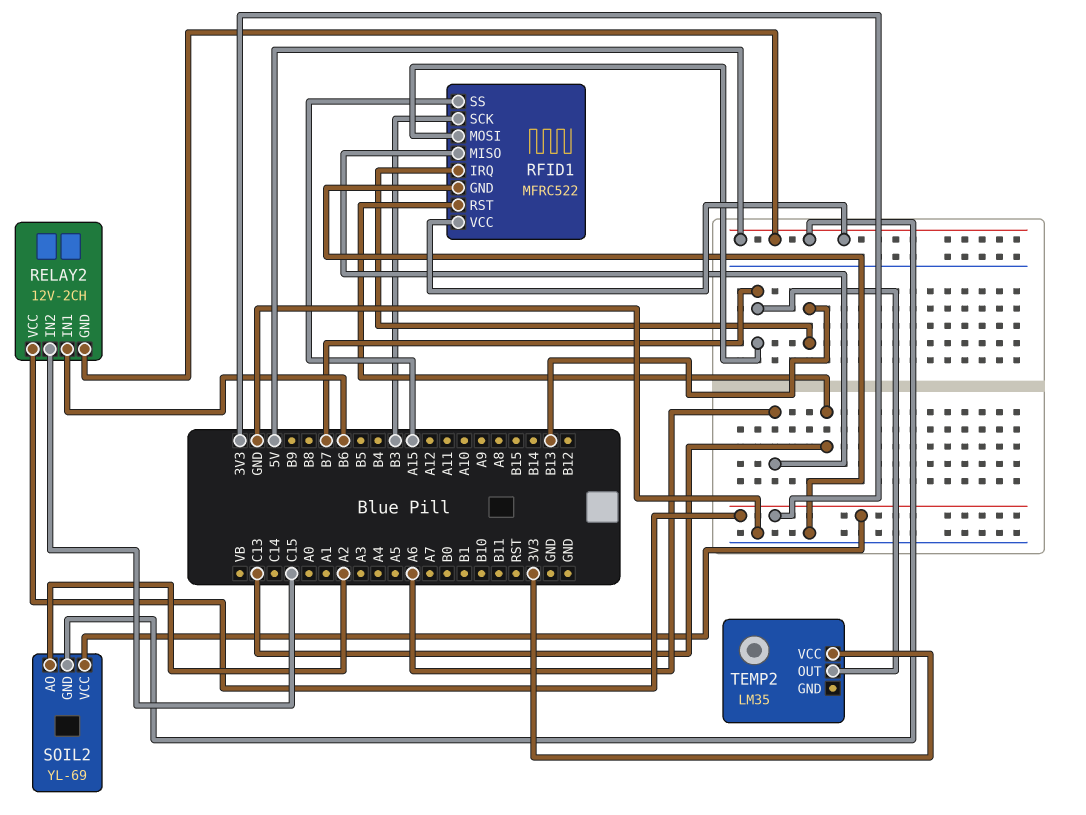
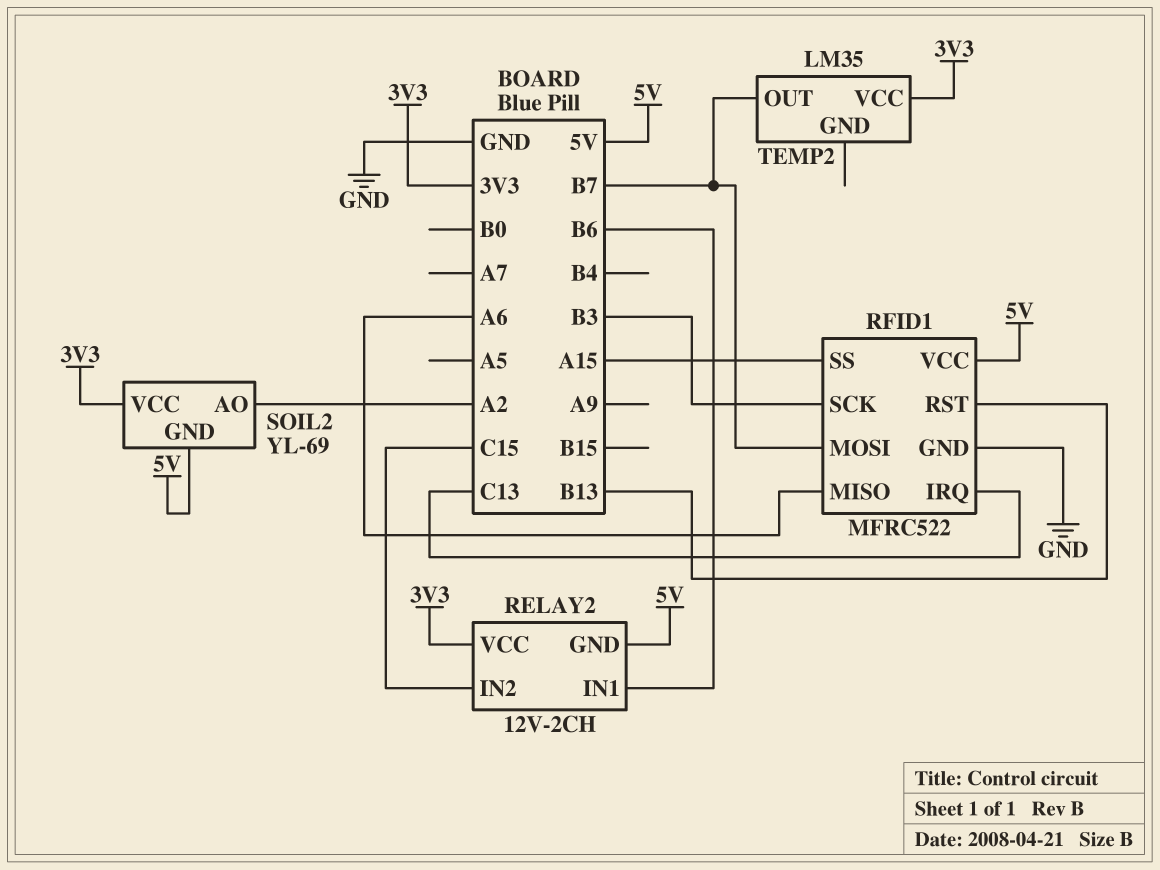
RFID1 pin IRQ: B13 -> C13
RFID1 pin RST: C13 -> B13

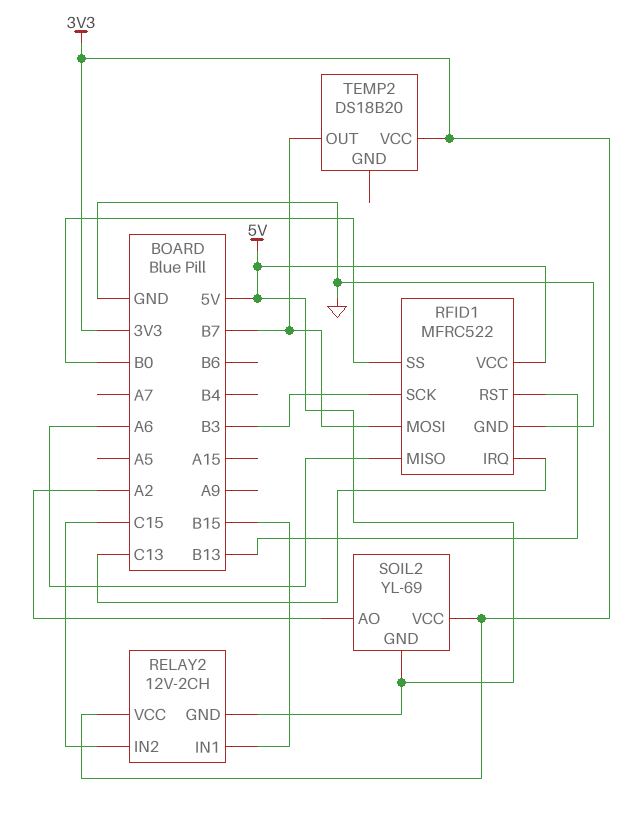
RELAY2 pin IN1: B6 -> B15
RFID1 pin SS: A15 -> B0
TEMP2: LM35 -> DS18B20

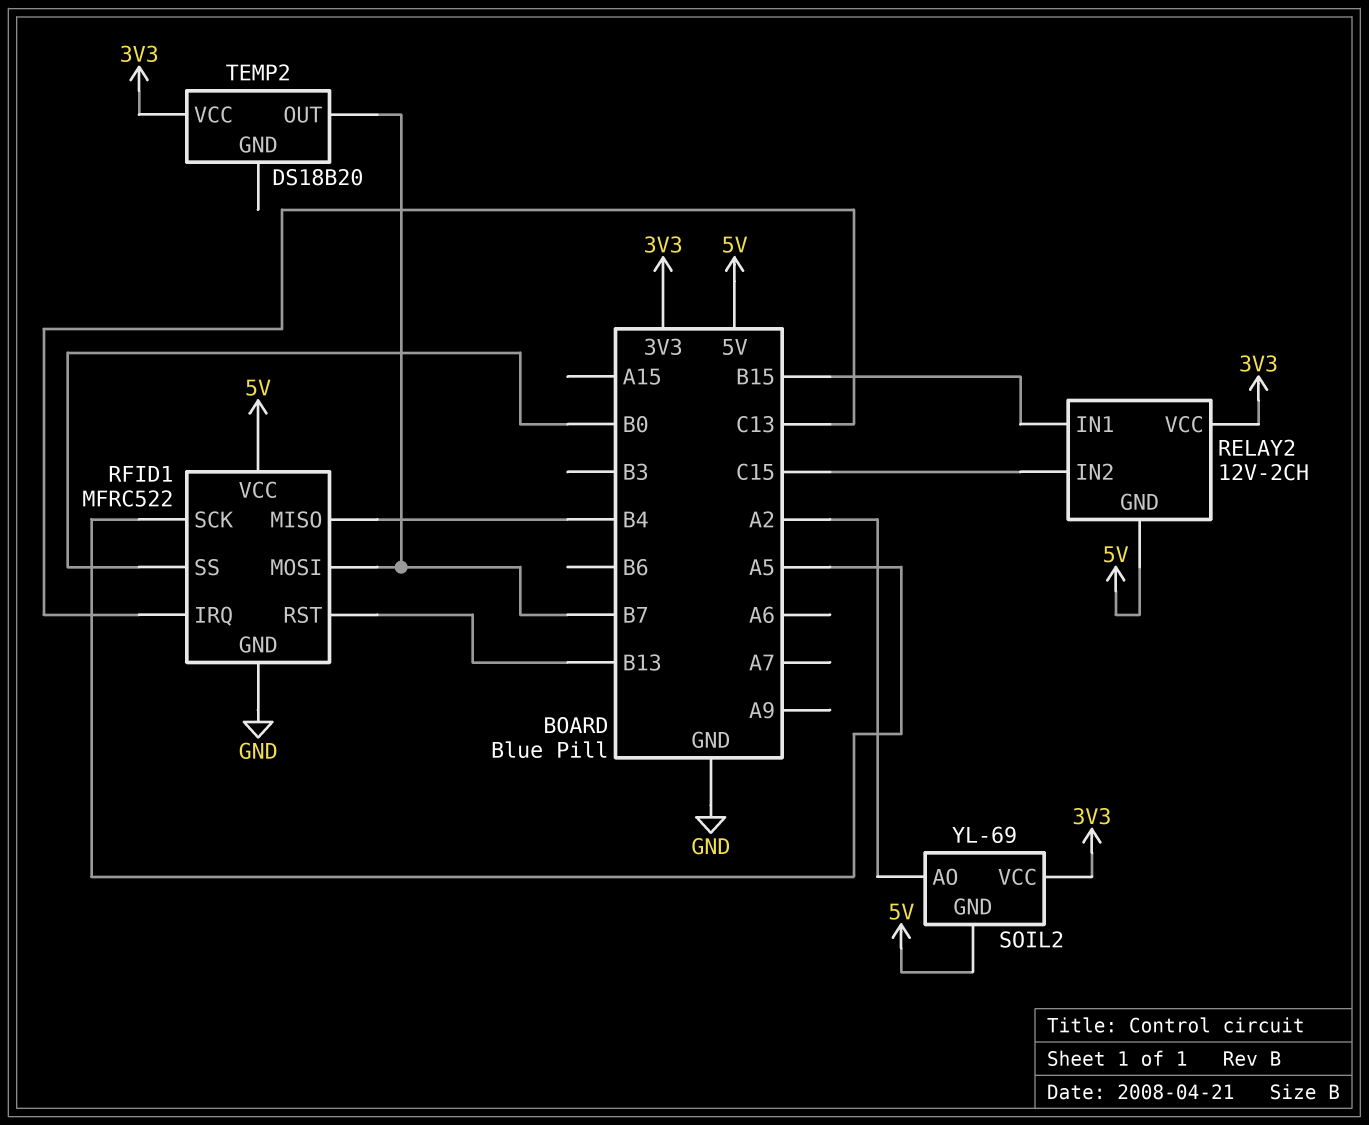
RFID1 pin MISO: A6 -> B4
RFID1 pin SCK: B3 -> A5

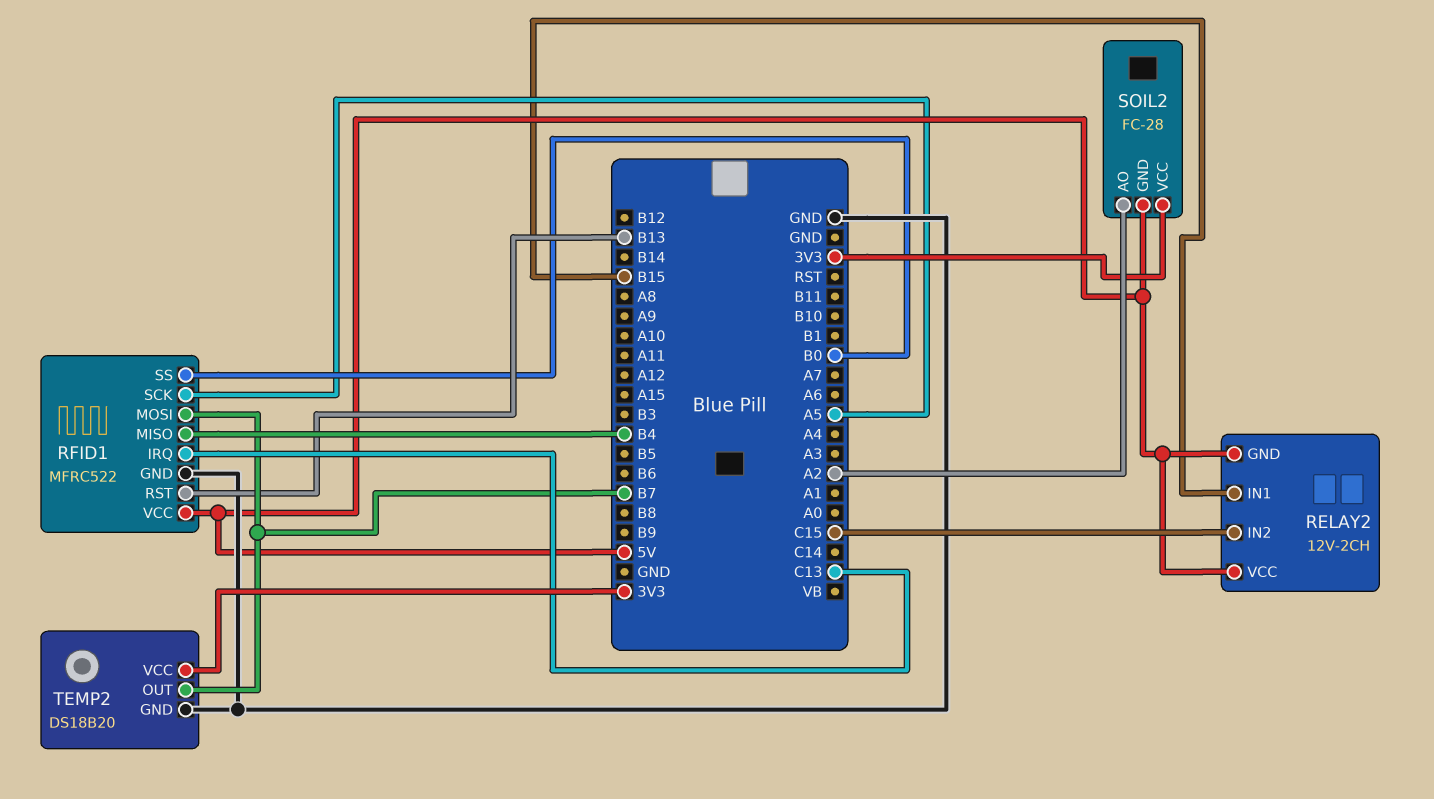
RELAY2 pin VCC: 3V3 -> 5V
SOIL2: YL-69 -> FC-28
TEMP2 pin GND: none -> GND

